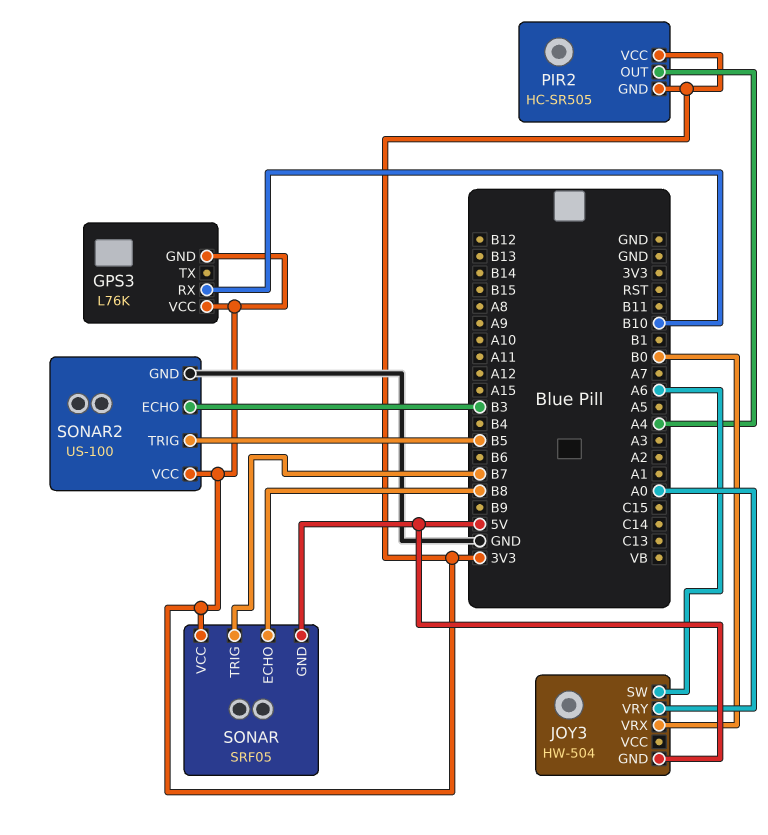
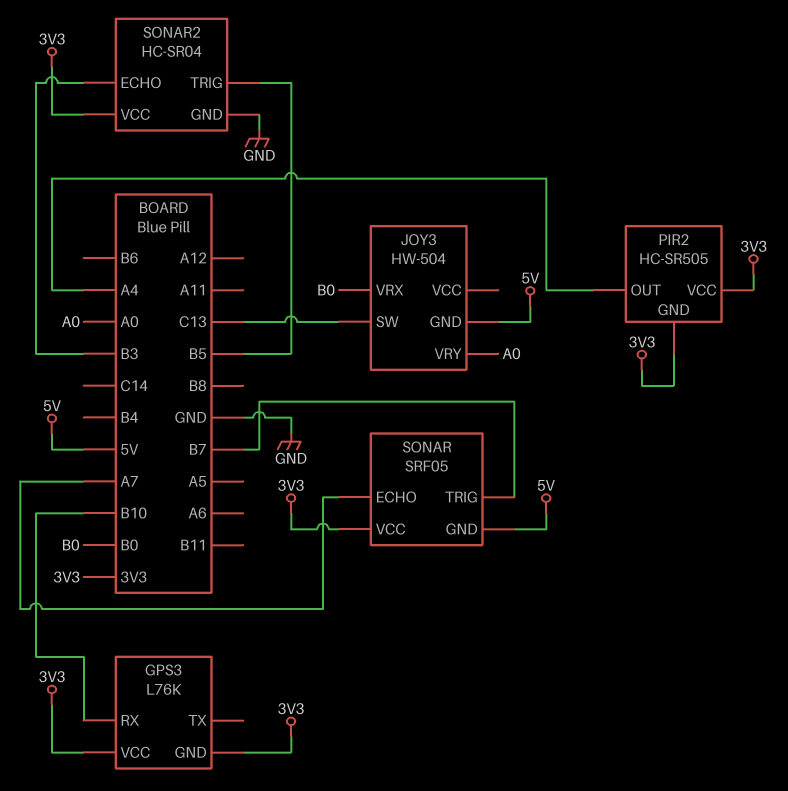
JOY3 pin SW: A6 -> C13
SONAR pin ECHO: B8 -> A7
SONAR2: US-100 -> HC-SR04

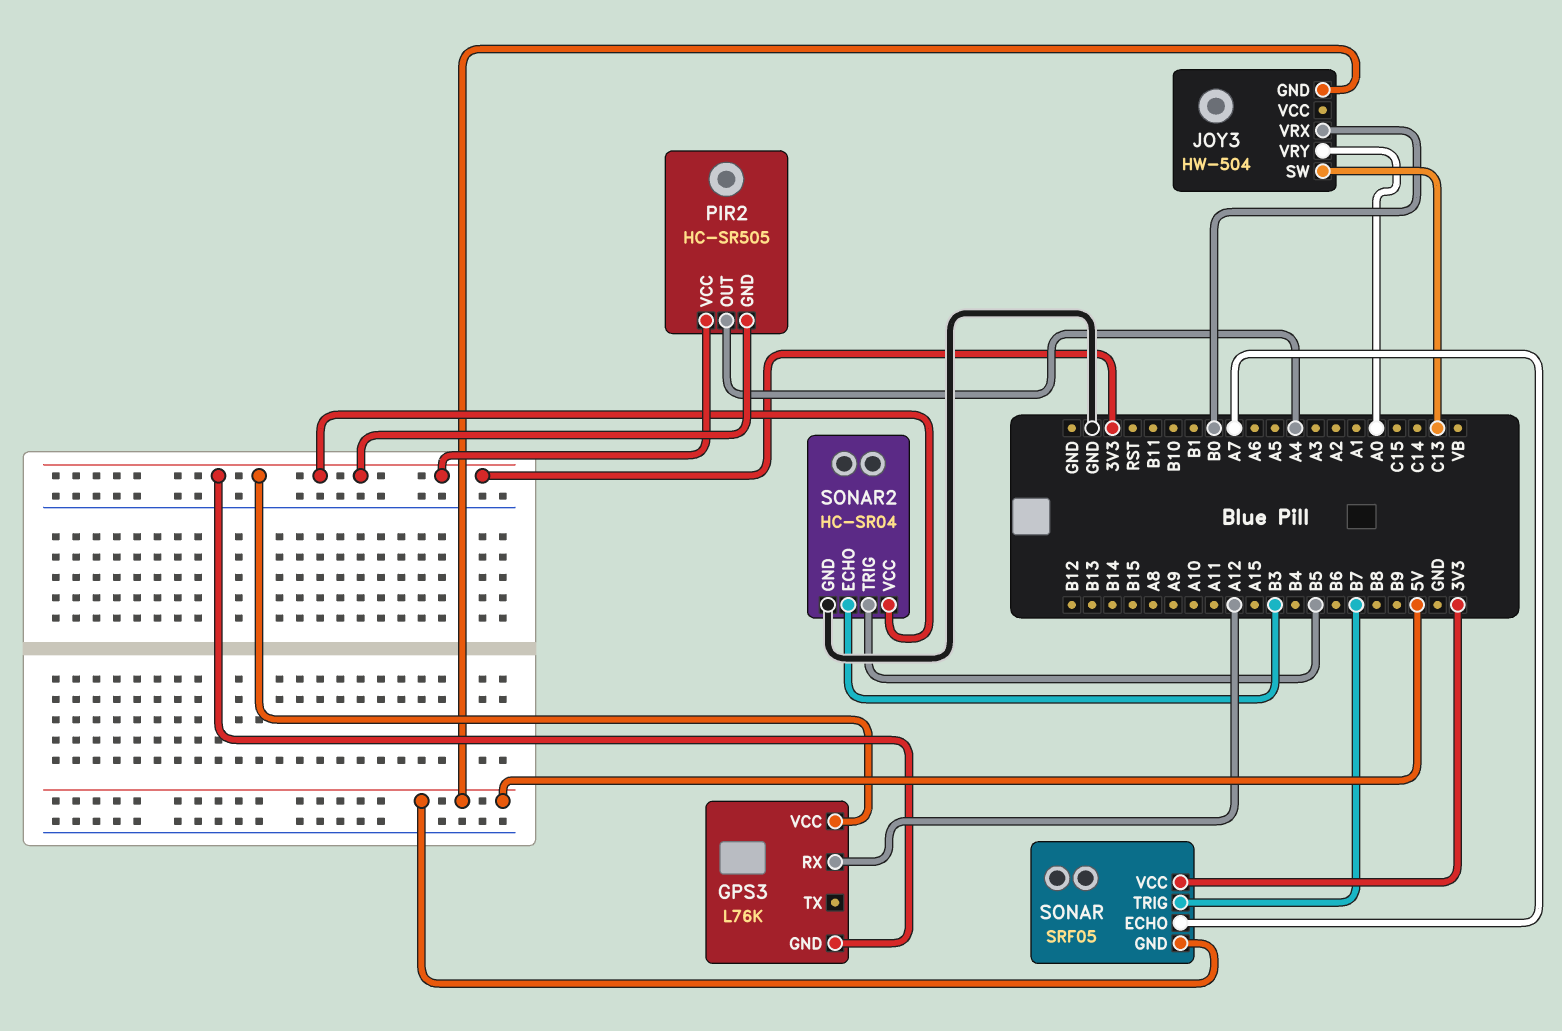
GPS3 pin RX: B10 -> A12

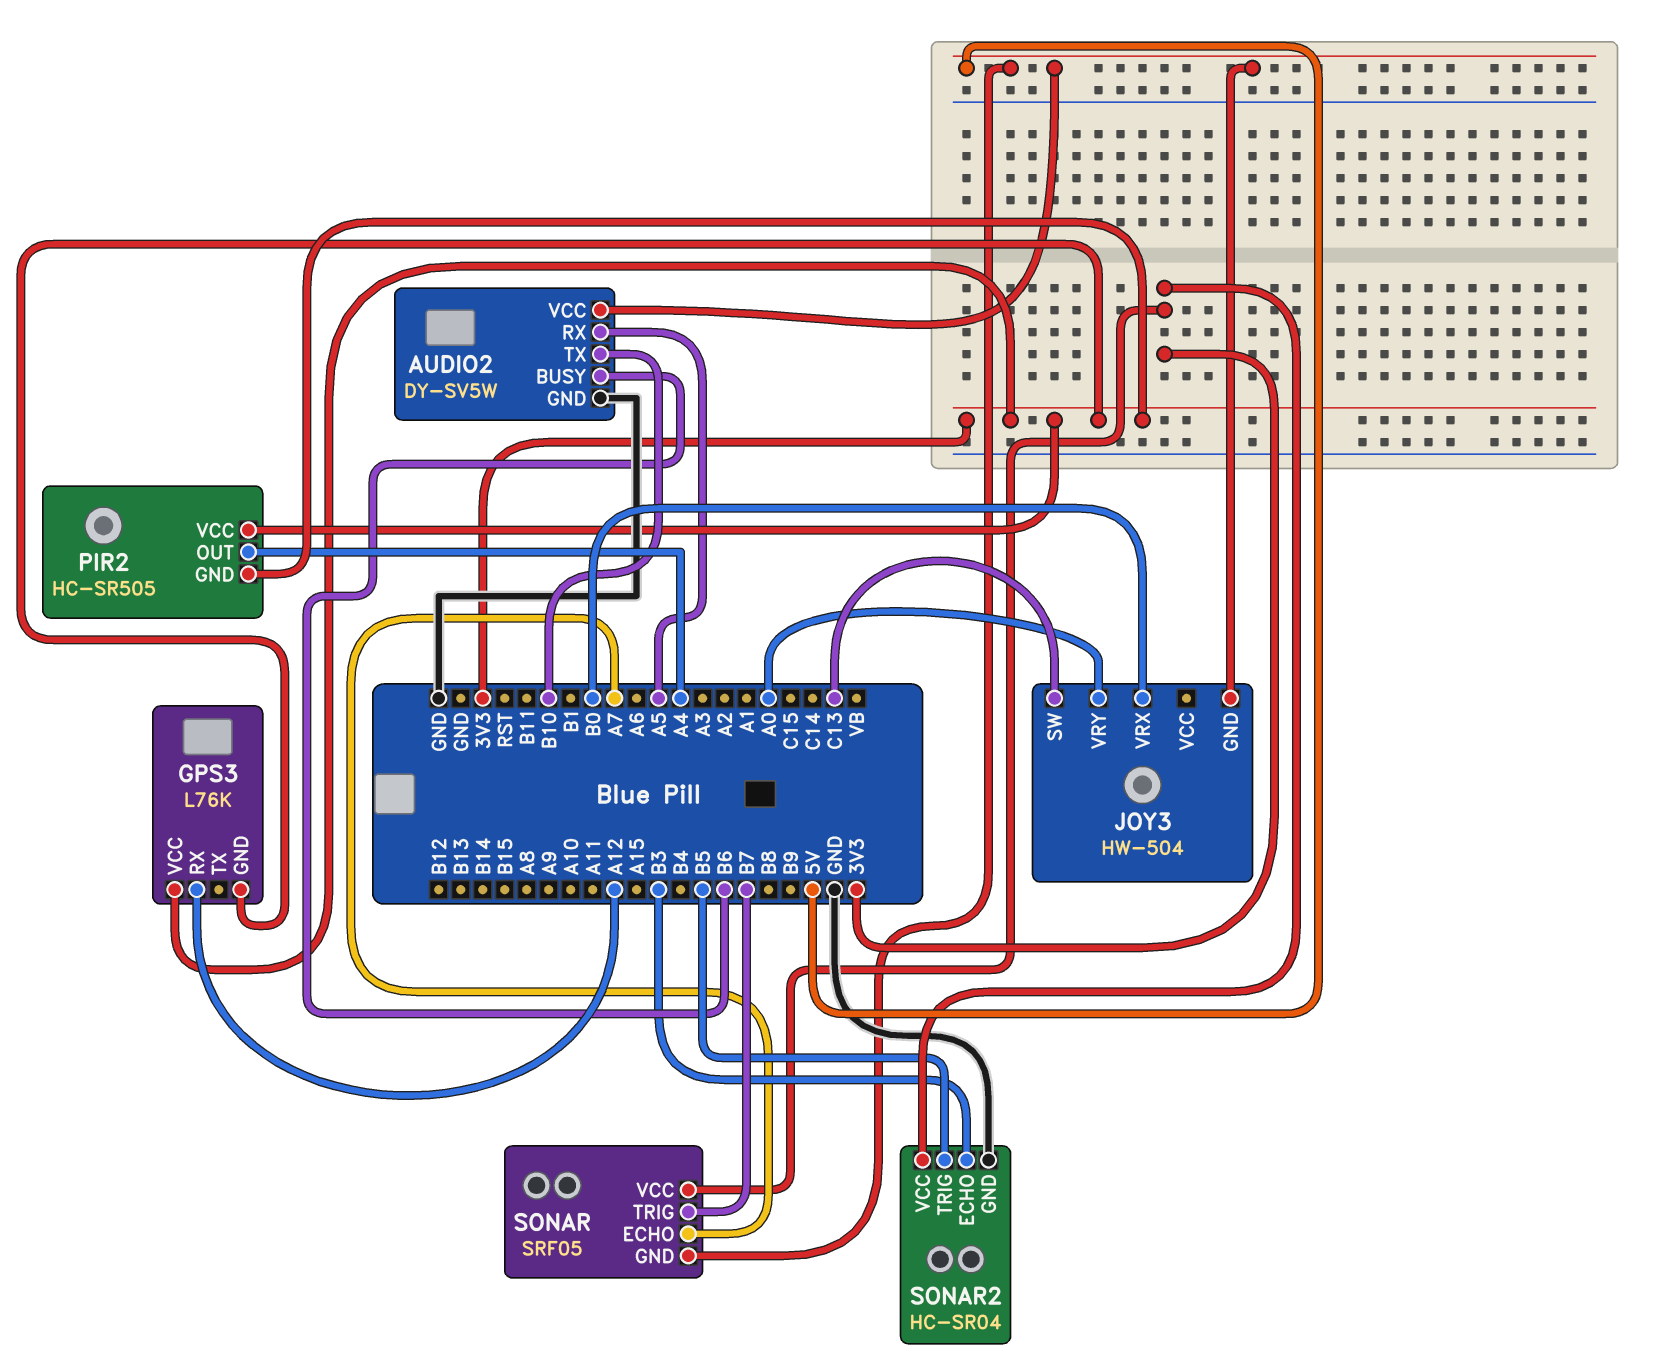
AUDIO2: none -> DY-SV5W
AUDIO2 pin BUSY: none -> B6
AUDIO2 pin GND: none -> GND
AUDIO2 pin RX: none -> A5
AUDIO2 pin TX: none -> B10
AUDIO2 pin VCC: none -> 5V

